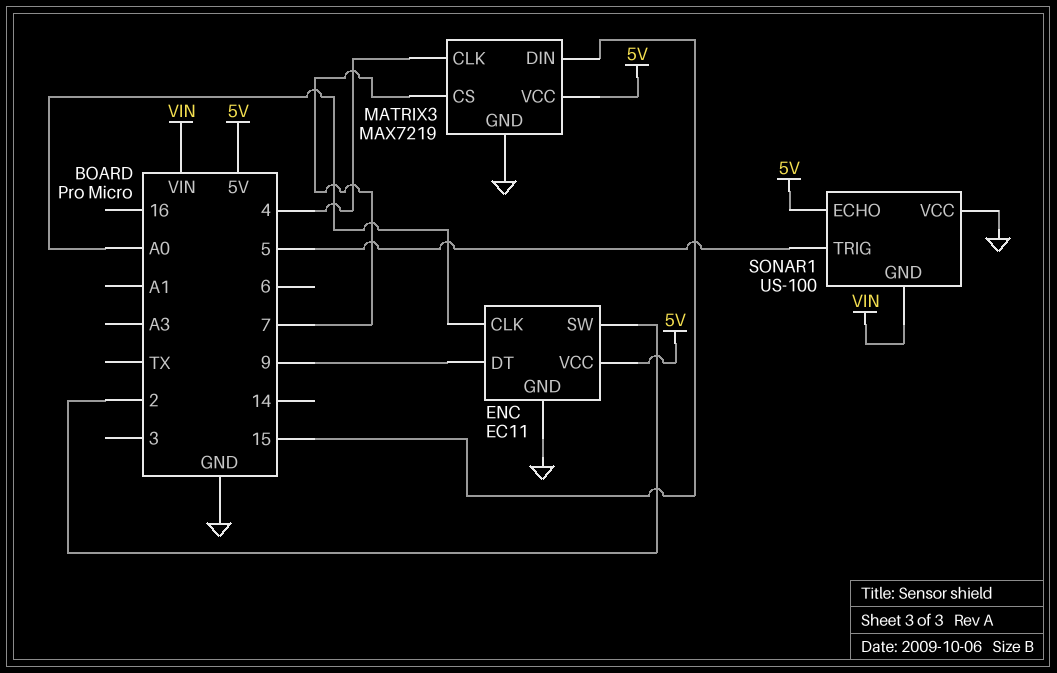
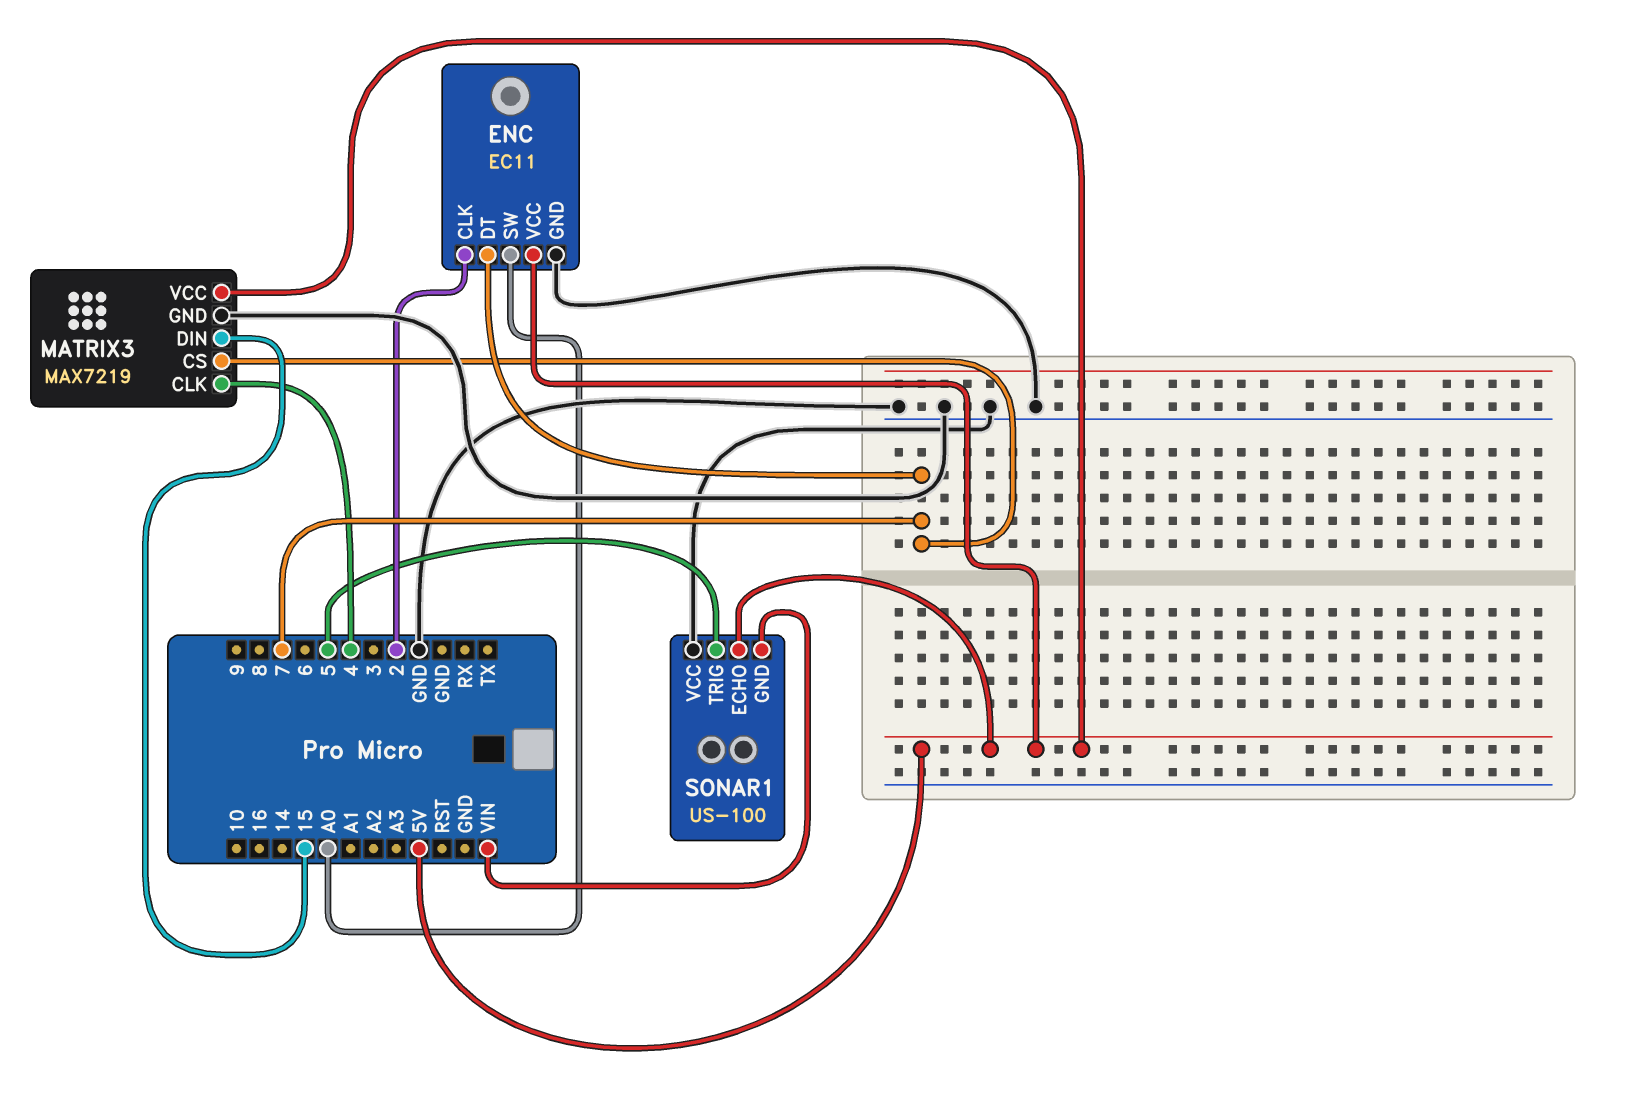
ENC pin CLK: A0 -> 2
ENC pin DT: 9 -> 7
ENC pin SW: 2 -> A0

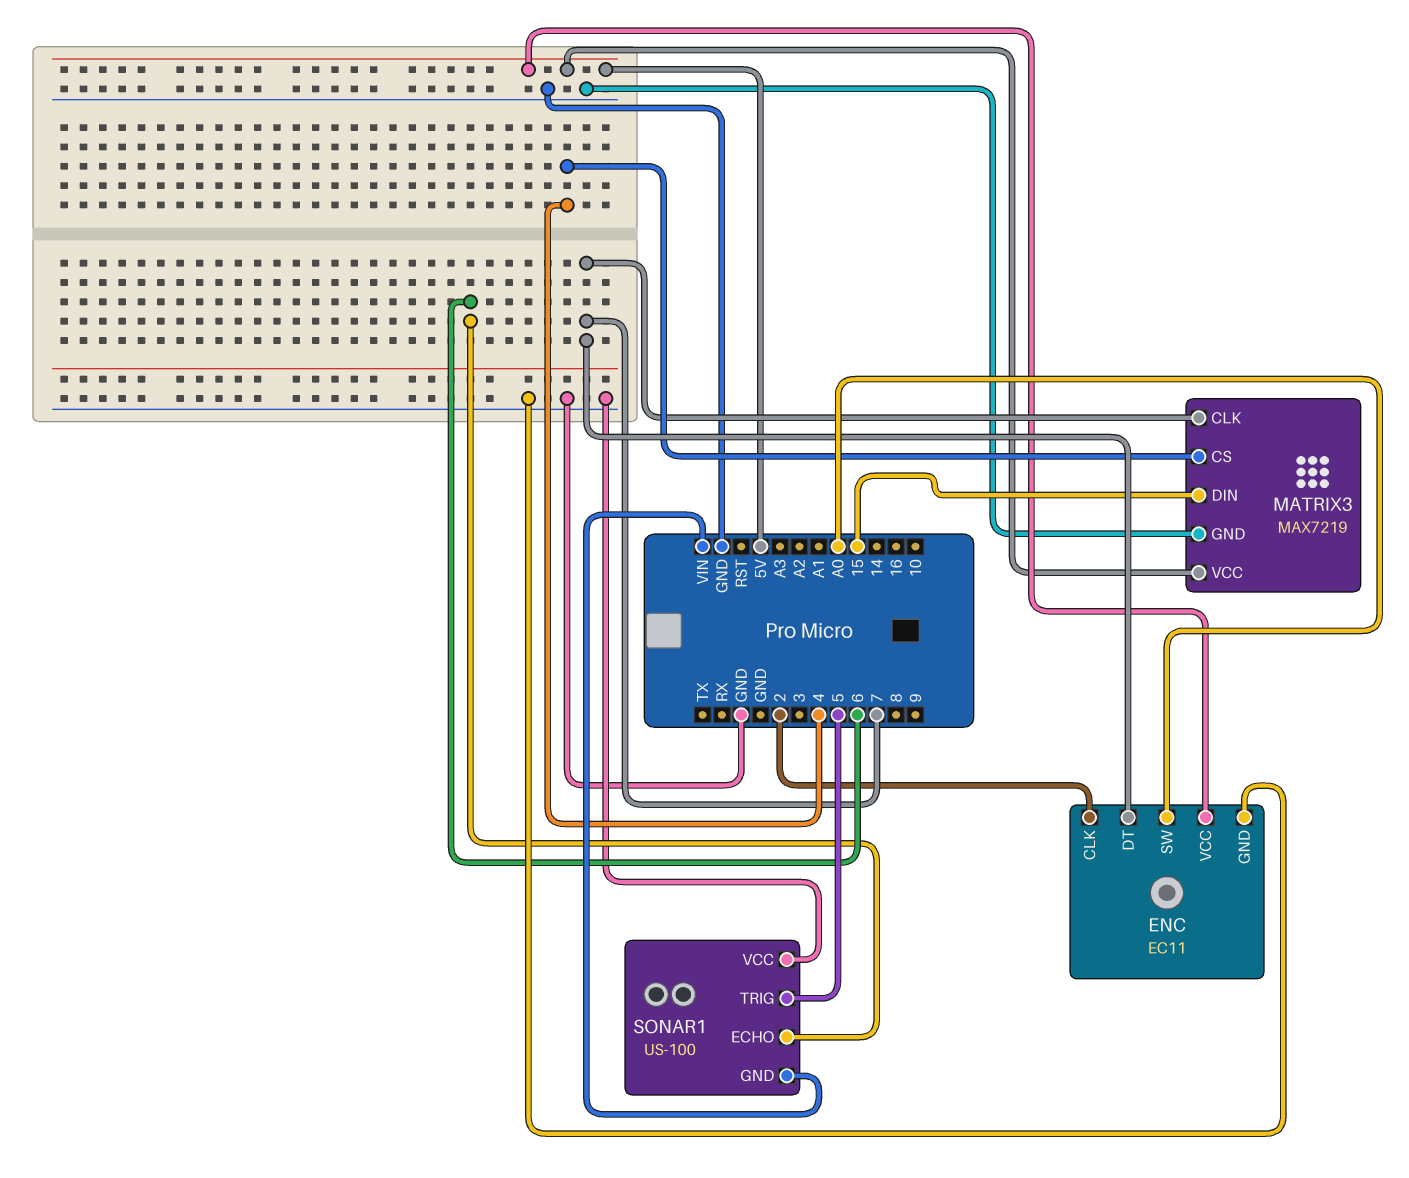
MATRIX3 pin CLK: 4 -> 7
MATRIX3 pin CS: 7 -> 4
SONAR1 pin ECHO: 5V -> 6

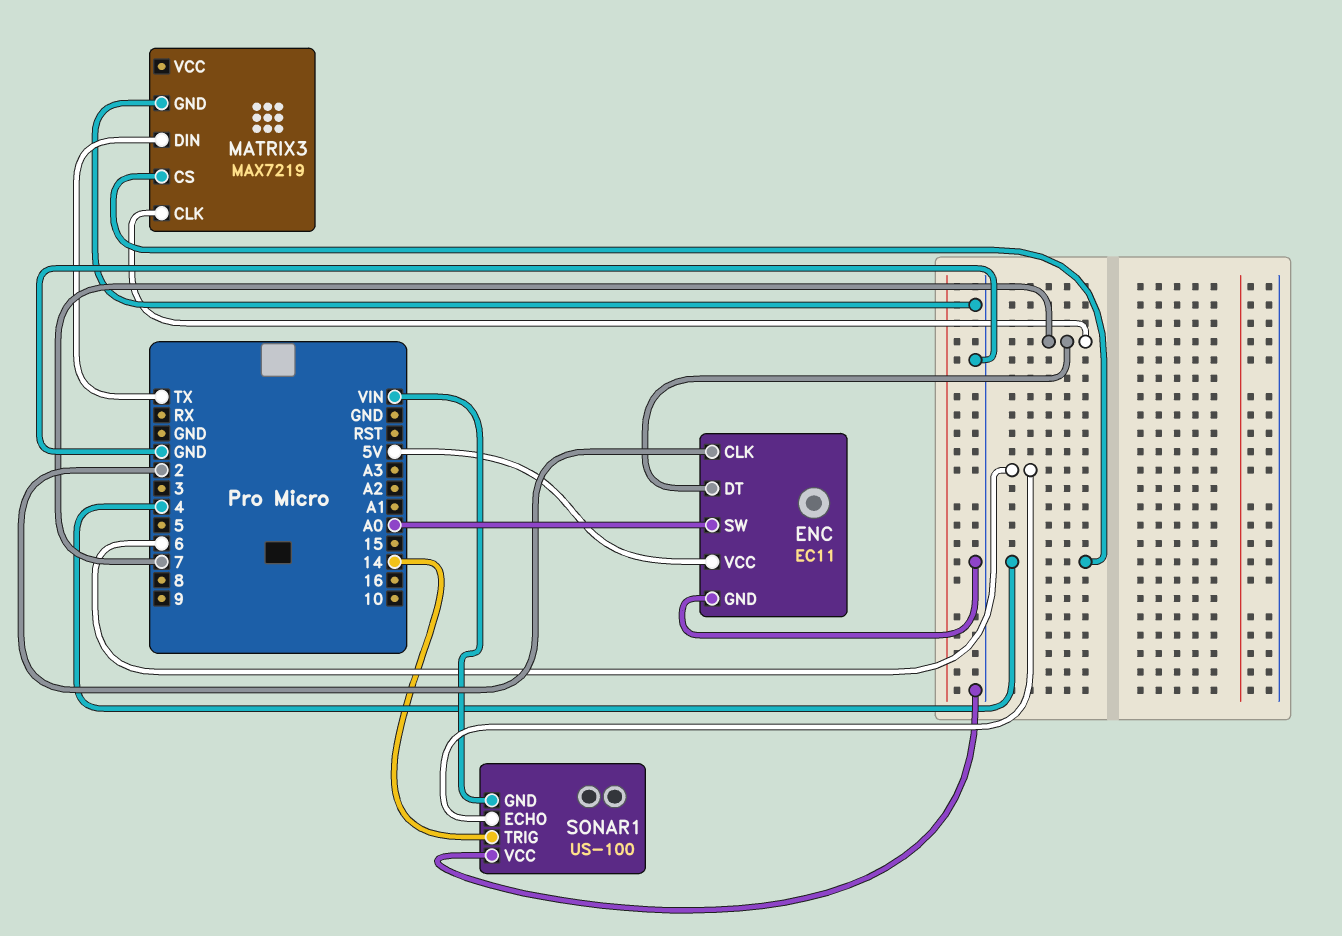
MATRIX3 pin DIN: 15 -> TX
MATRIX3 pin VCC: 5V -> none
SONAR1 pin TRIG: 5 -> 14

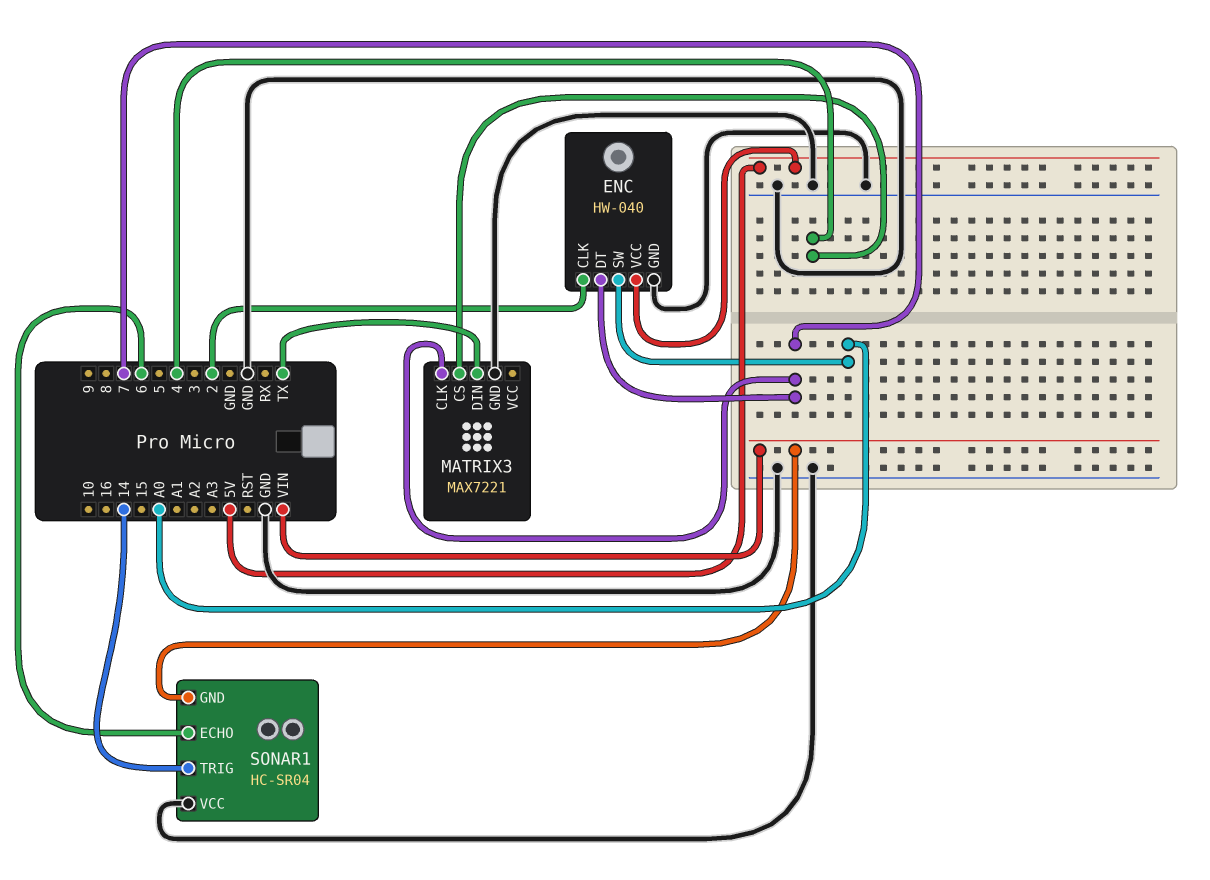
ENC: EC11 -> HW-040
MATRIX3: MAX7219 -> MAX7221
SONAR1: US-100 -> HC-SR04

